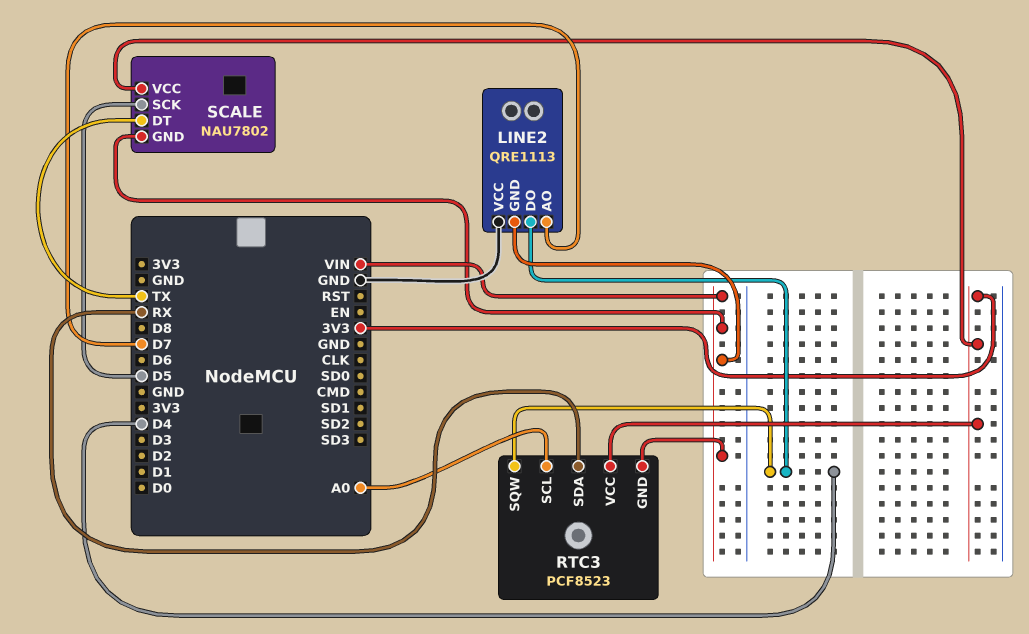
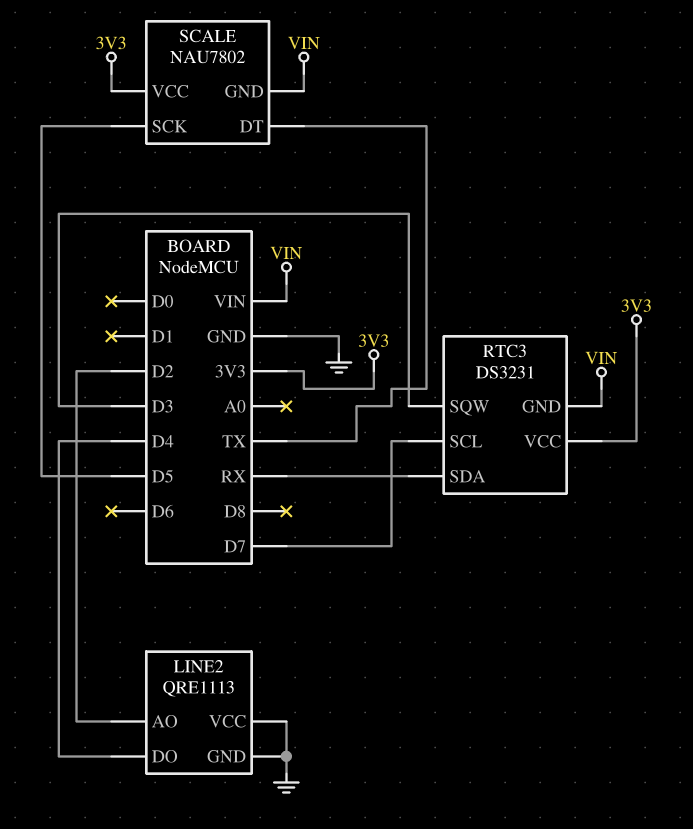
LINE2 pin AO: D7 -> D2
LINE2 pin GND: VIN -> GND
RTC3: PCF8523 -> DS3231
RTC3 pin SCL: A0 -> D7
RTC3 pin SQW: D4 -> D3

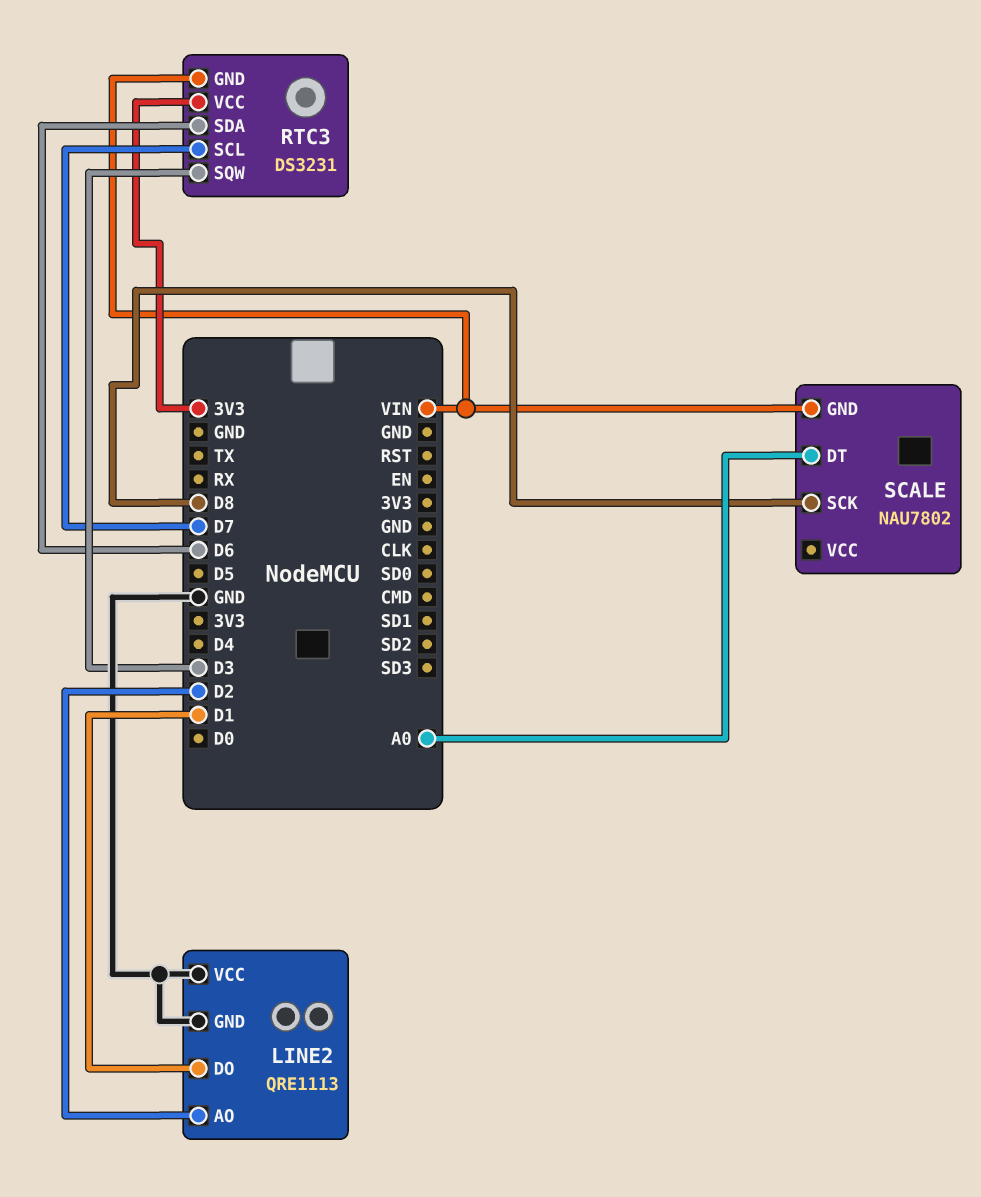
LINE2 pin DO: D4 -> D1
RTC3 pin SDA: RX -> D6
SCALE pin DT: TX -> A0
SCALE pin SCK: D5 -> D8
SCALE pin VCC: 3V3 -> none

